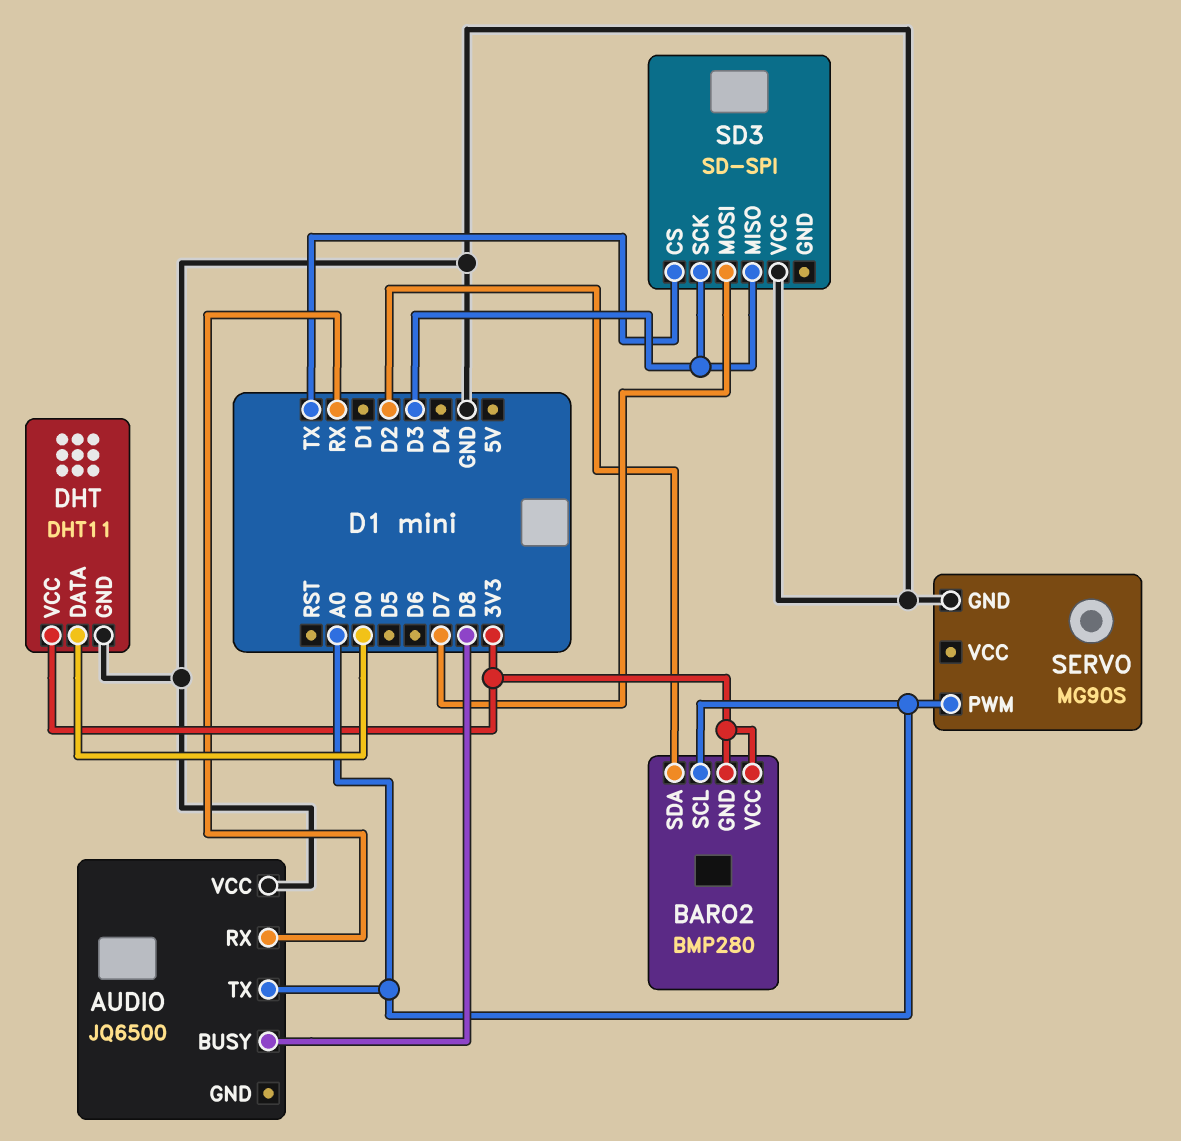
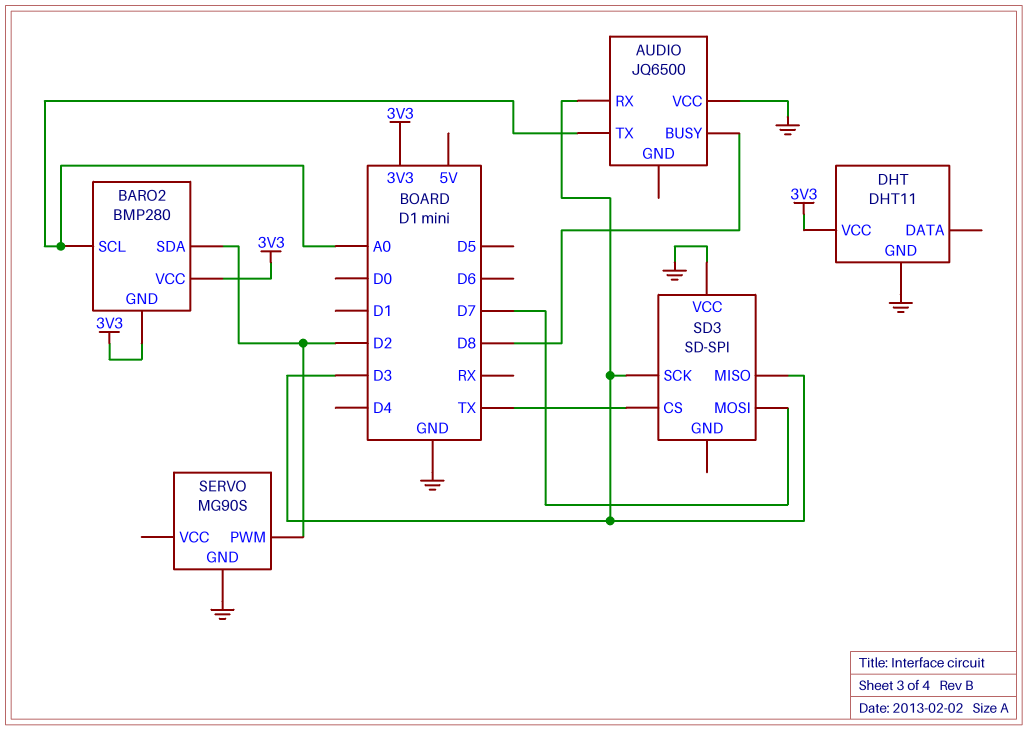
AUDIO pin RX: RX -> D3
DHT pin DATA: D0 -> none
SERVO pin PWM: A0 -> D2

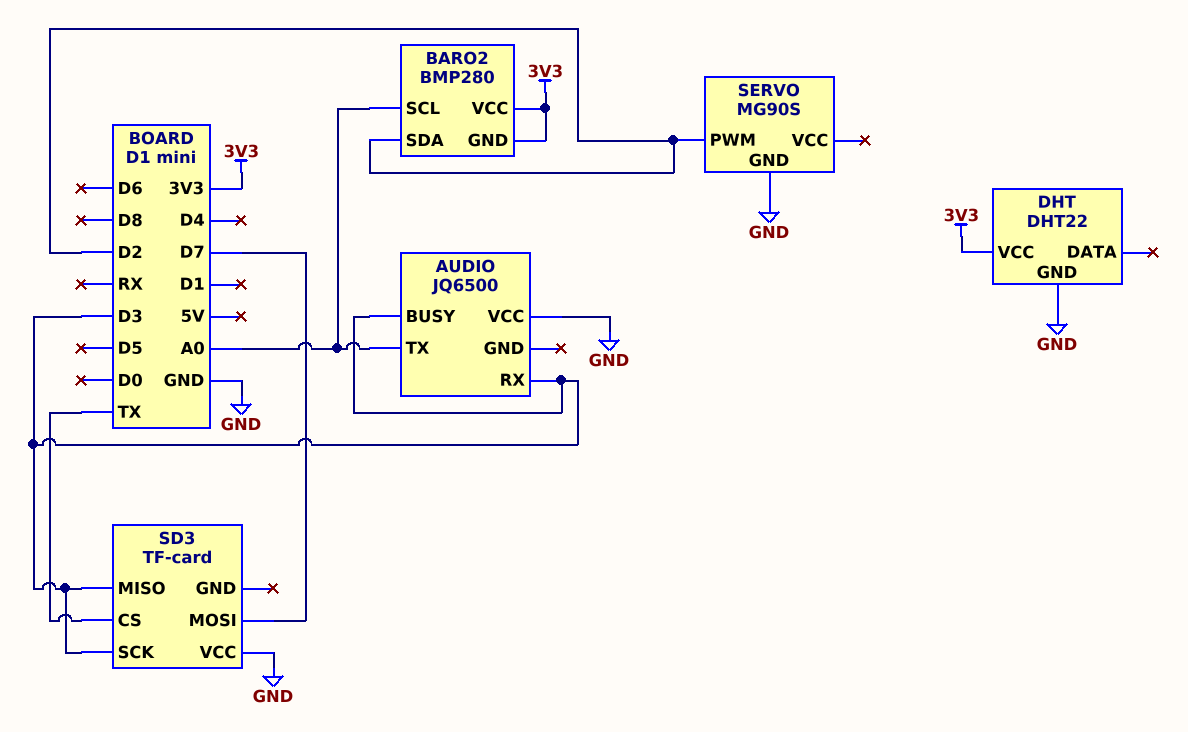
AUDIO pin BUSY: D8 -> D3
DHT: DHT11 -> DHT22
SD3: SD-SPI -> TF-card

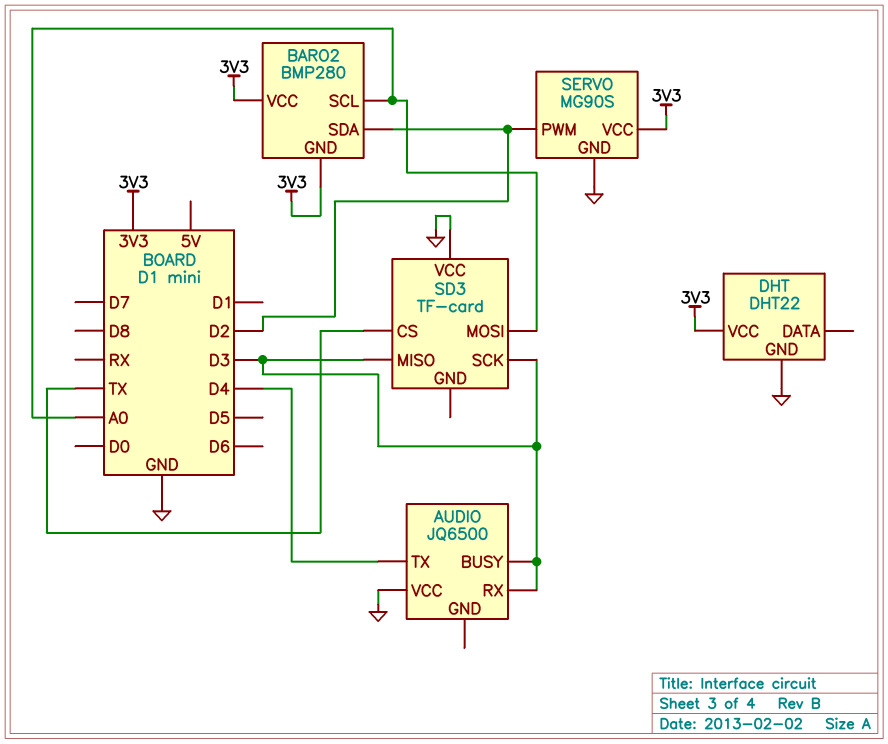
AUDIO pin TX: A0 -> D4
SD3 pin MOSI: D7 -> A0
SERVO pin VCC: none -> 3V3

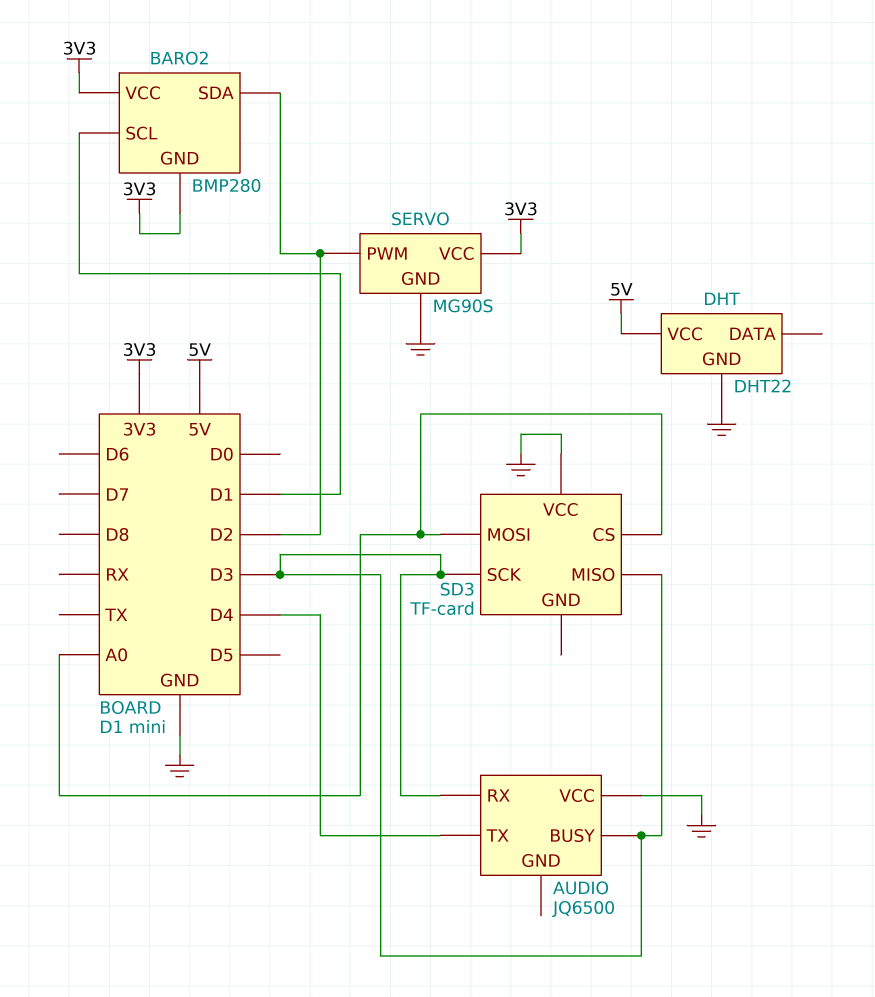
BARO2 pin SCL: A0 -> D1
DHT pin VCC: 3V3 -> 5V
SD3 pin CS: TX -> A0

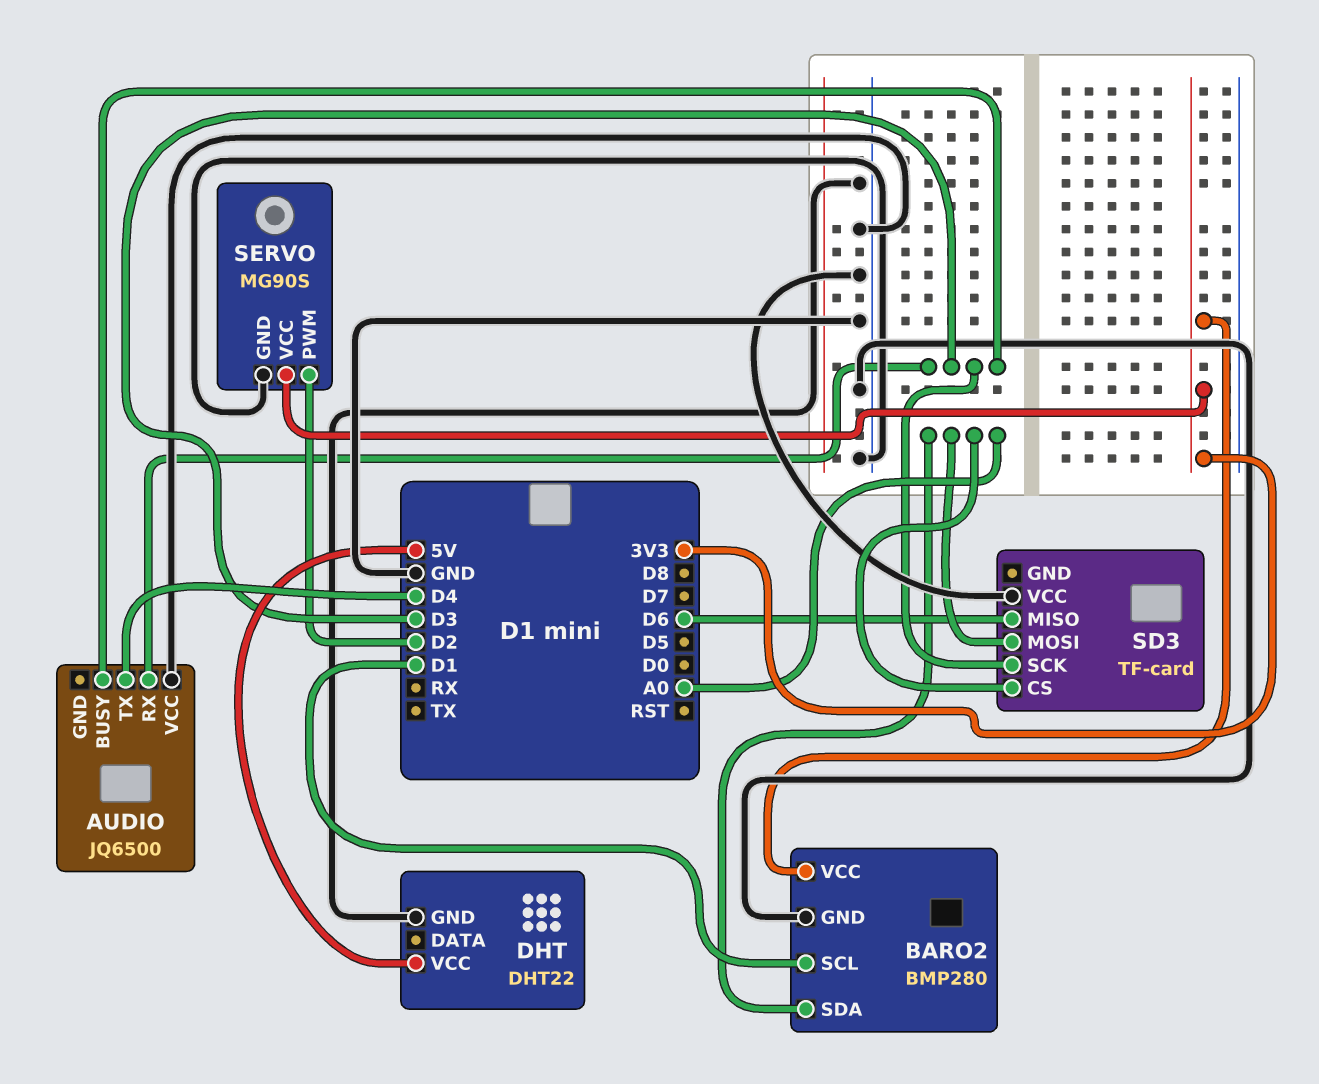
BARO2 pin GND: 3V3 -> GND
BARO2 pin SDA: D2 -> A0
SD3 pin MISO: D3 -> D6

